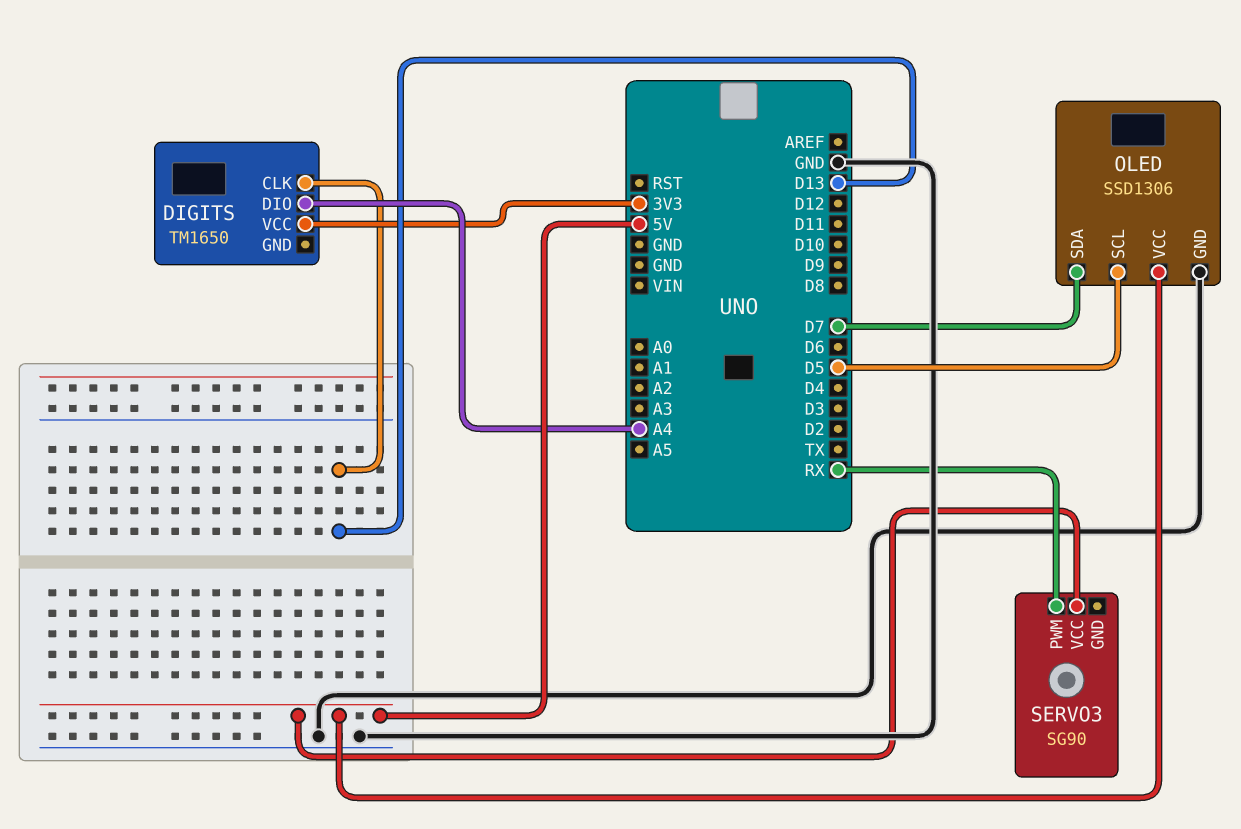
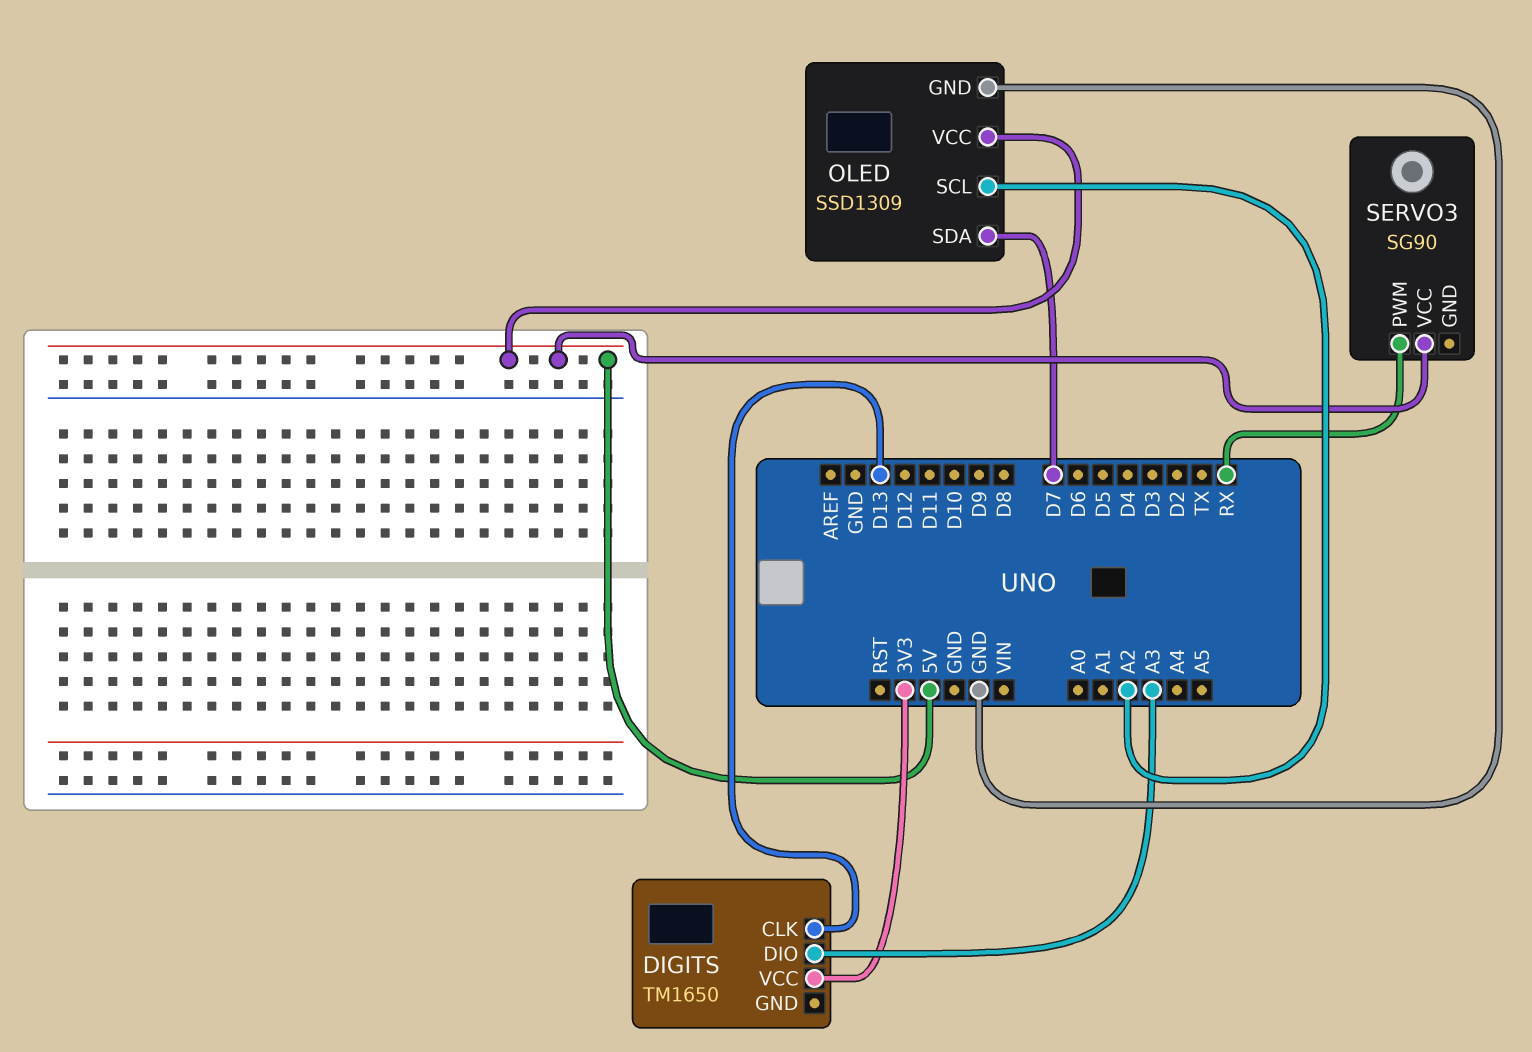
DIGITS pin DIO: A4 -> A3
OLED: SSD1306 -> SSD1309
OLED pin SCL: D5 -> A2

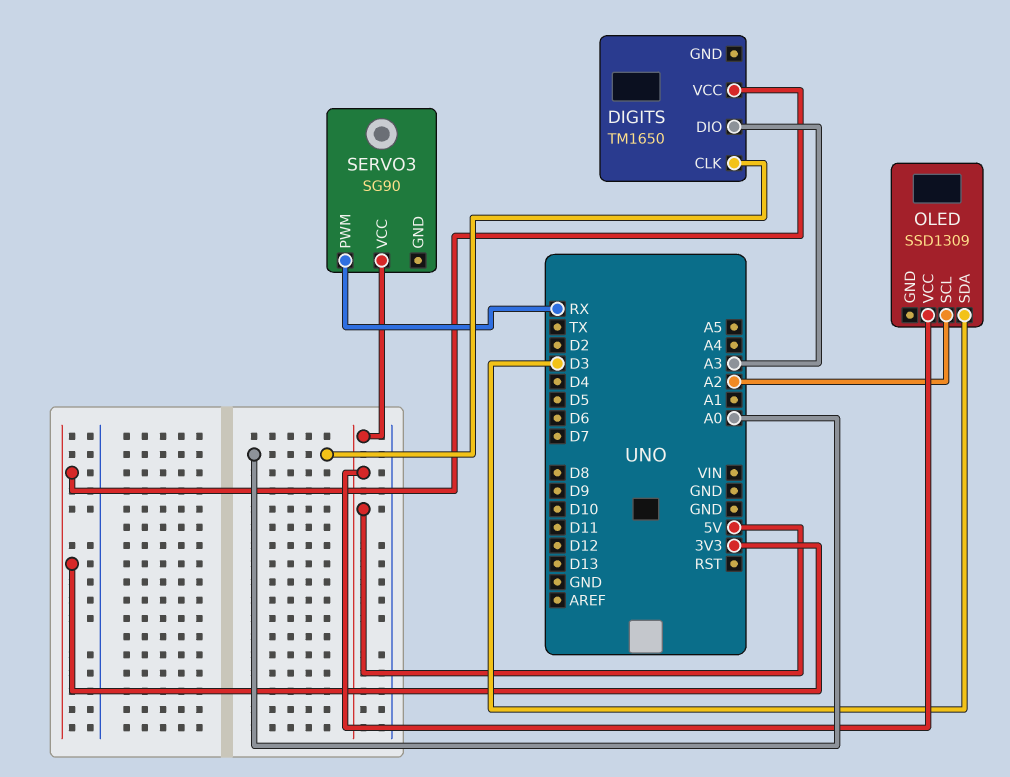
DIGITS pin CLK: D13 -> A0
OLED pin GND: GND -> none
OLED pin SDA: D7 -> D3

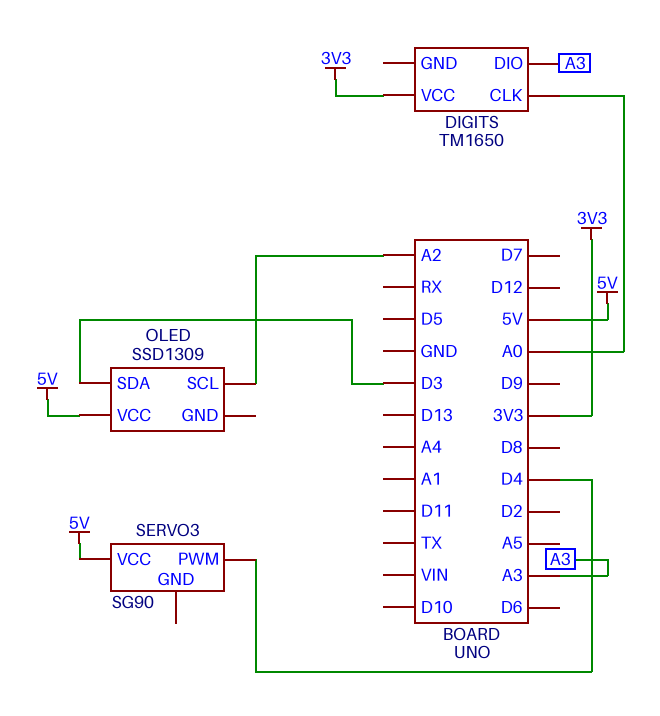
SERVO3 pin PWM: RX -> D4

